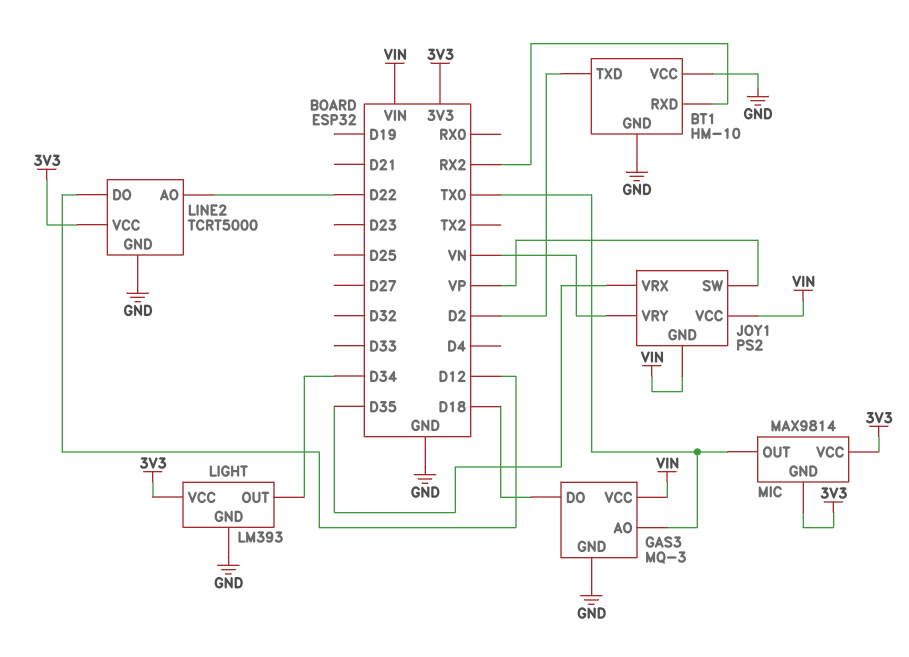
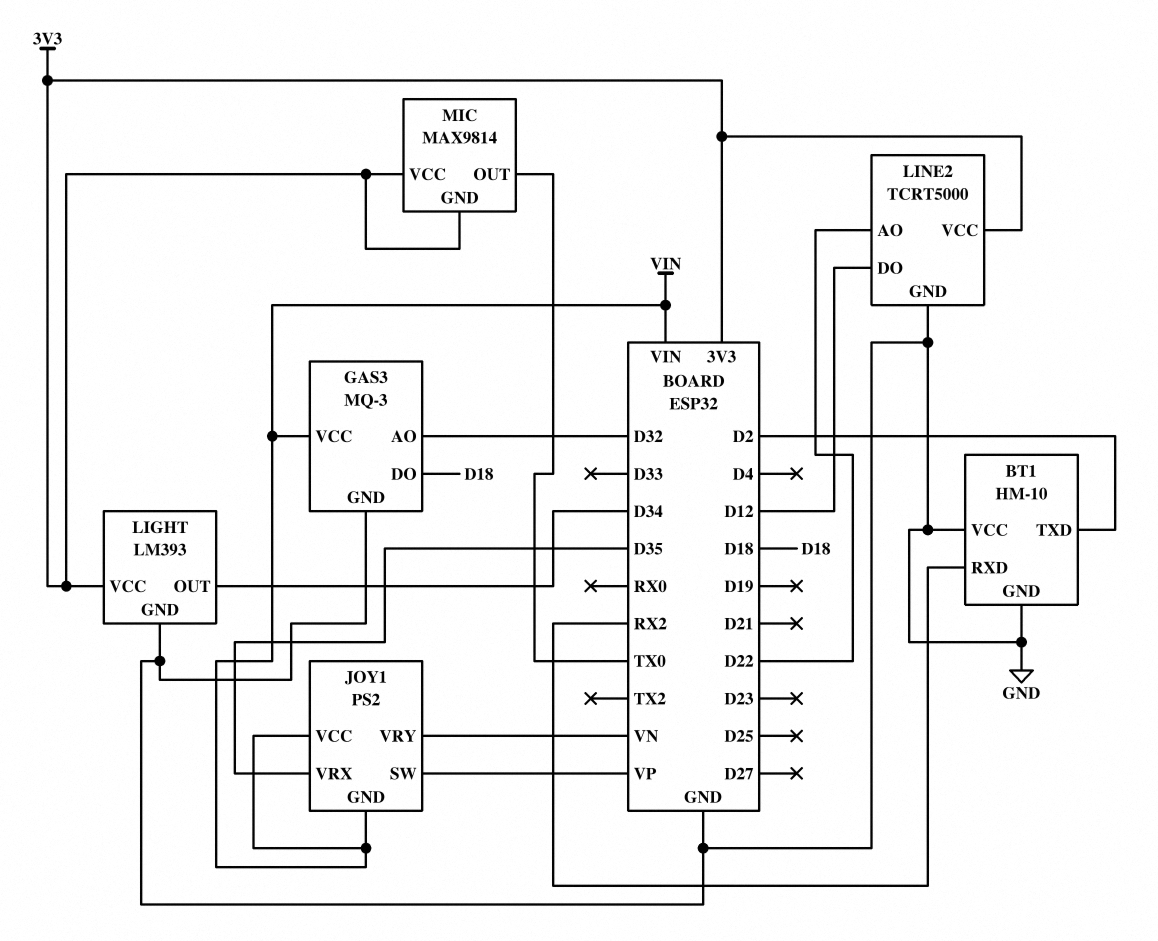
GAS3 pin AO: TX0 -> D32

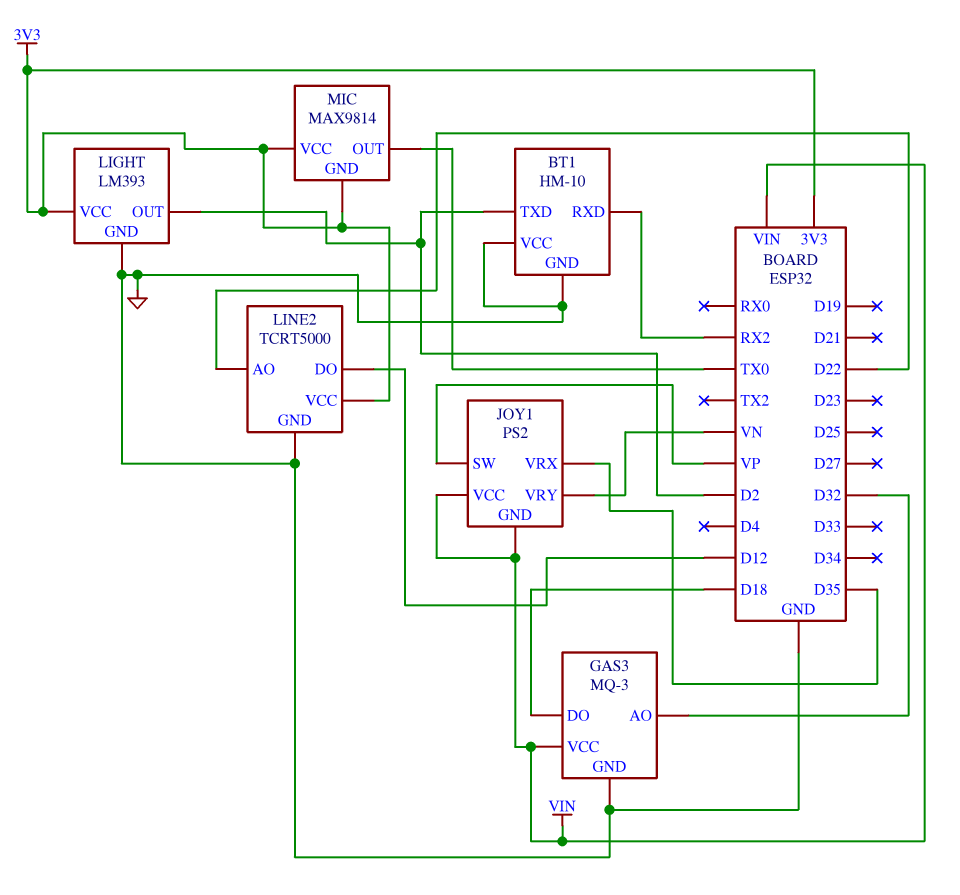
LIGHT pin OUT: D34 -> D2

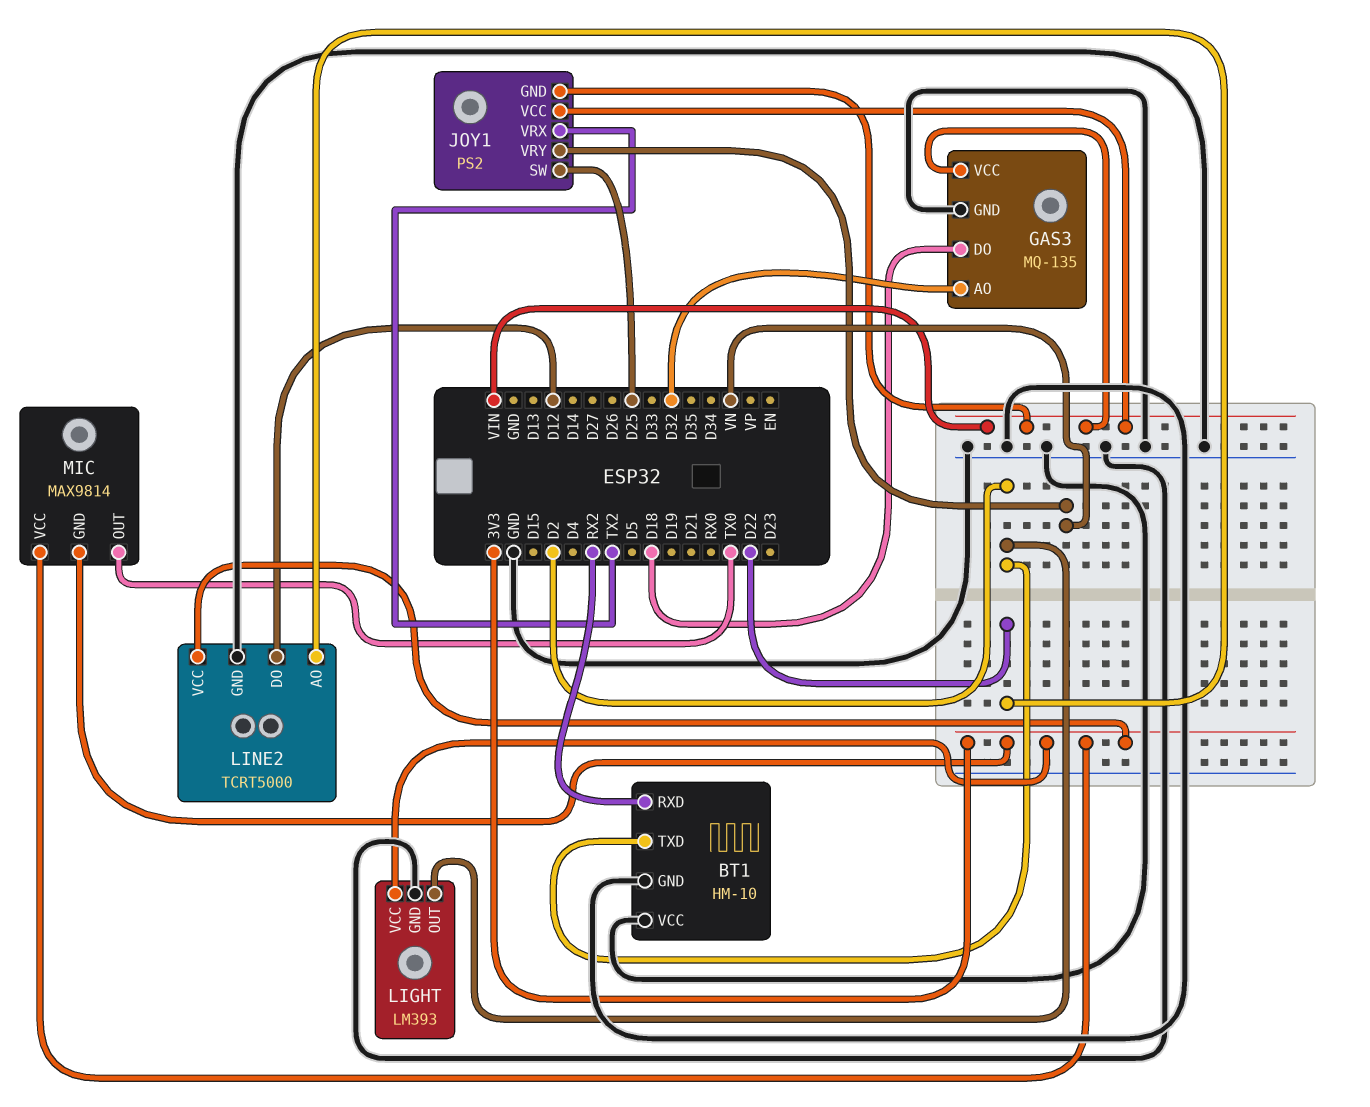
GAS3: MQ-3 -> MQ-135
JOY1 pin SW: VP -> D25
JOY1 pin VRX: D35 -> TX2

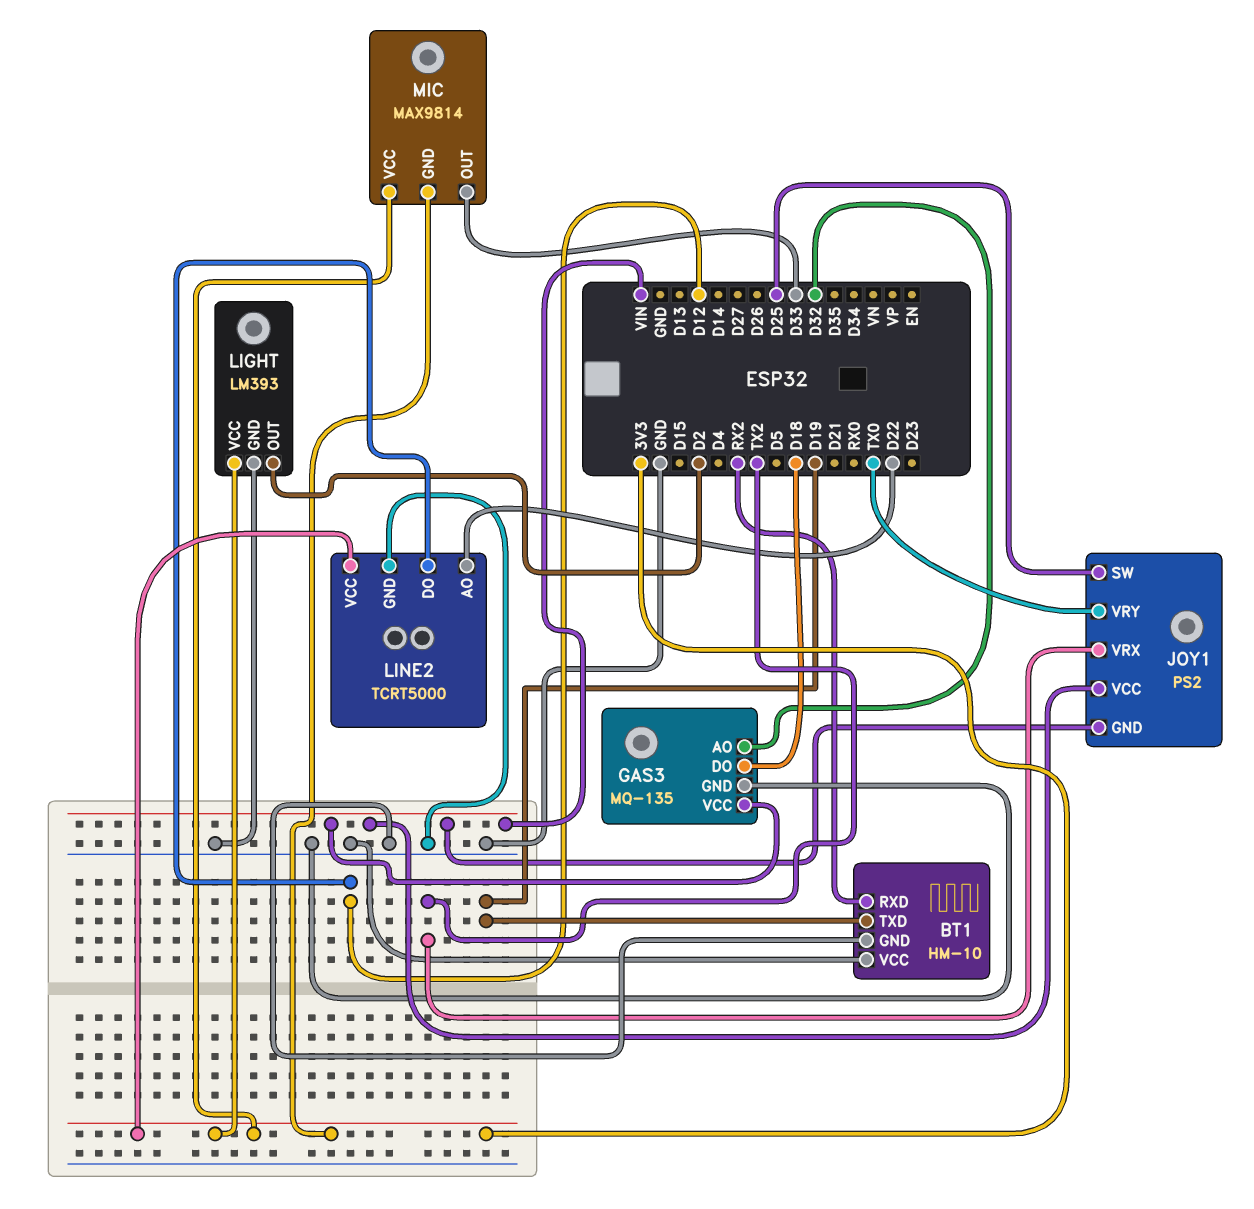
BT1 pin TXD: D2 -> D19
JOY1 pin VRY: VN -> TX0
MIC pin OUT: TX0 -> D33

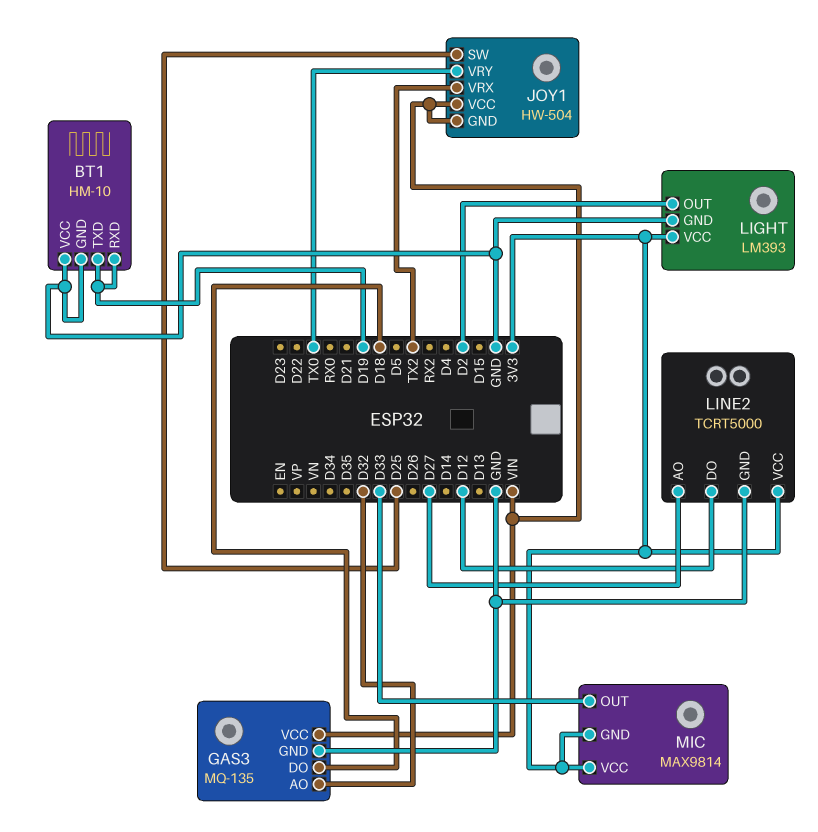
BT1 pin RXD: RX2 -> D19
JOY1: PS2 -> HW-504
LINE2 pin AO: D22 -> D27

